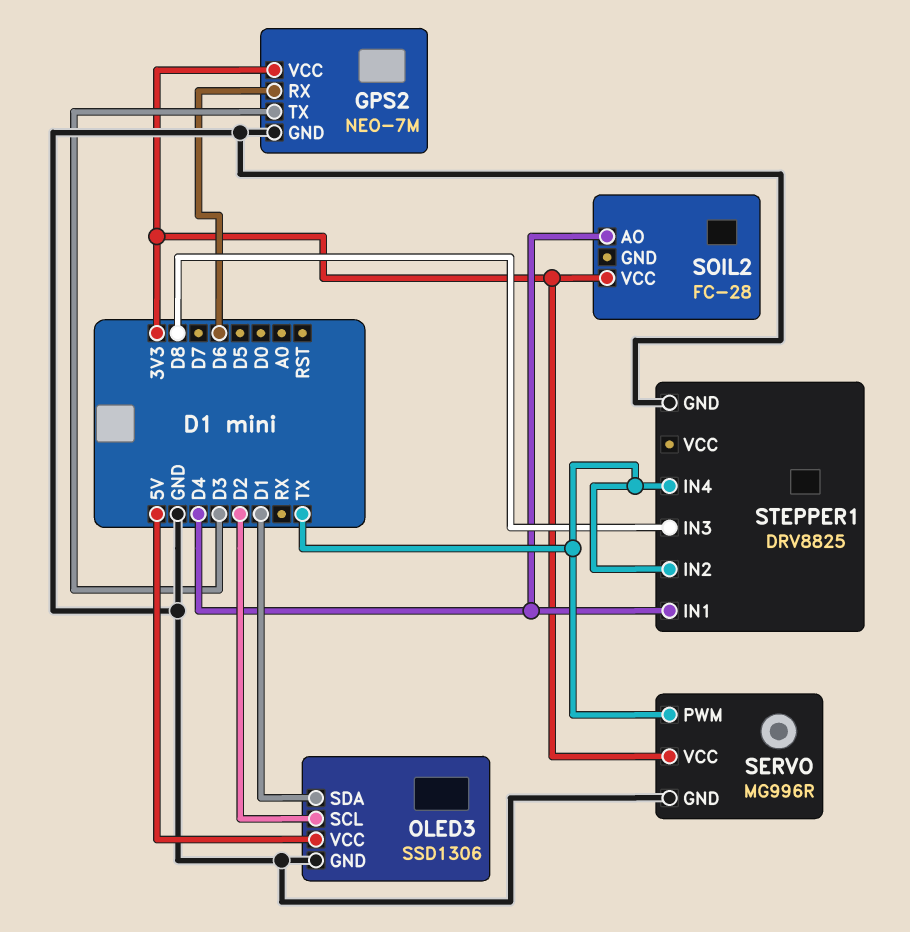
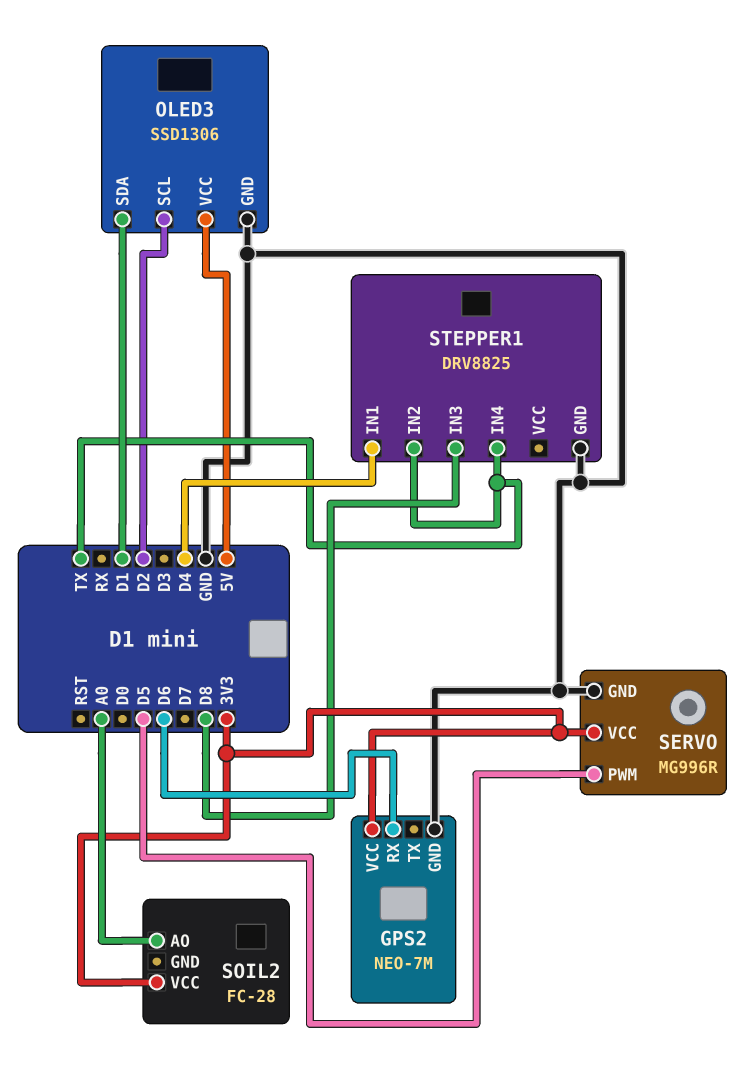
GPS2 pin TX: D3 -> none
SERVO pin PWM: TX -> D5
SOIL2 pin AO: D4 -> A0

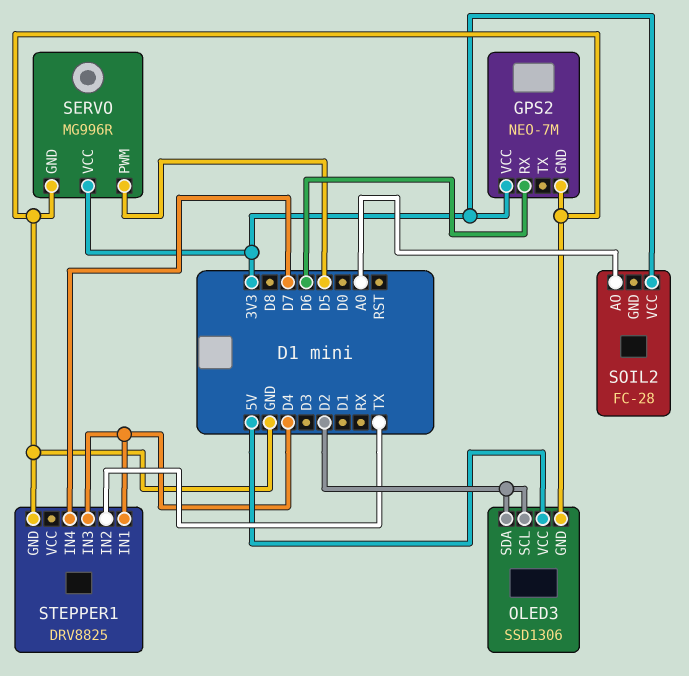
OLED3 pin SDA: D1 -> D2
STEPPER1 pin IN3: D8 -> D4
STEPPER1 pin IN4: TX -> D7

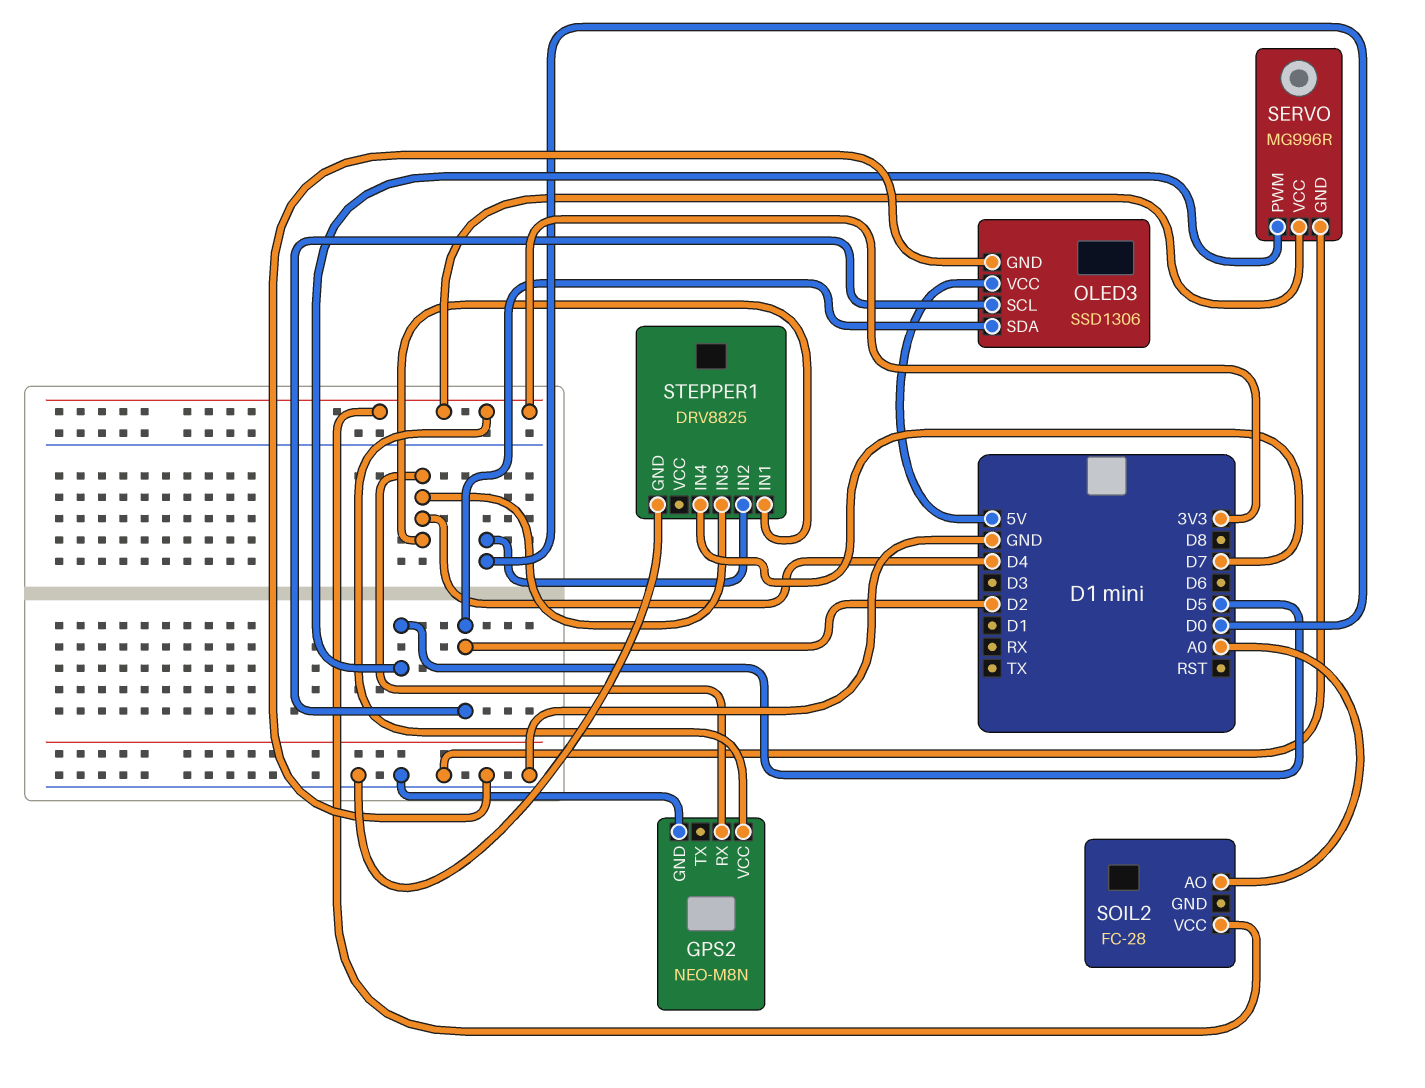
GPS2: NEO-7M -> NEO-M8N
GPS2 pin RX: D6 -> D4
STEPPER1 pin IN2: TX -> D0

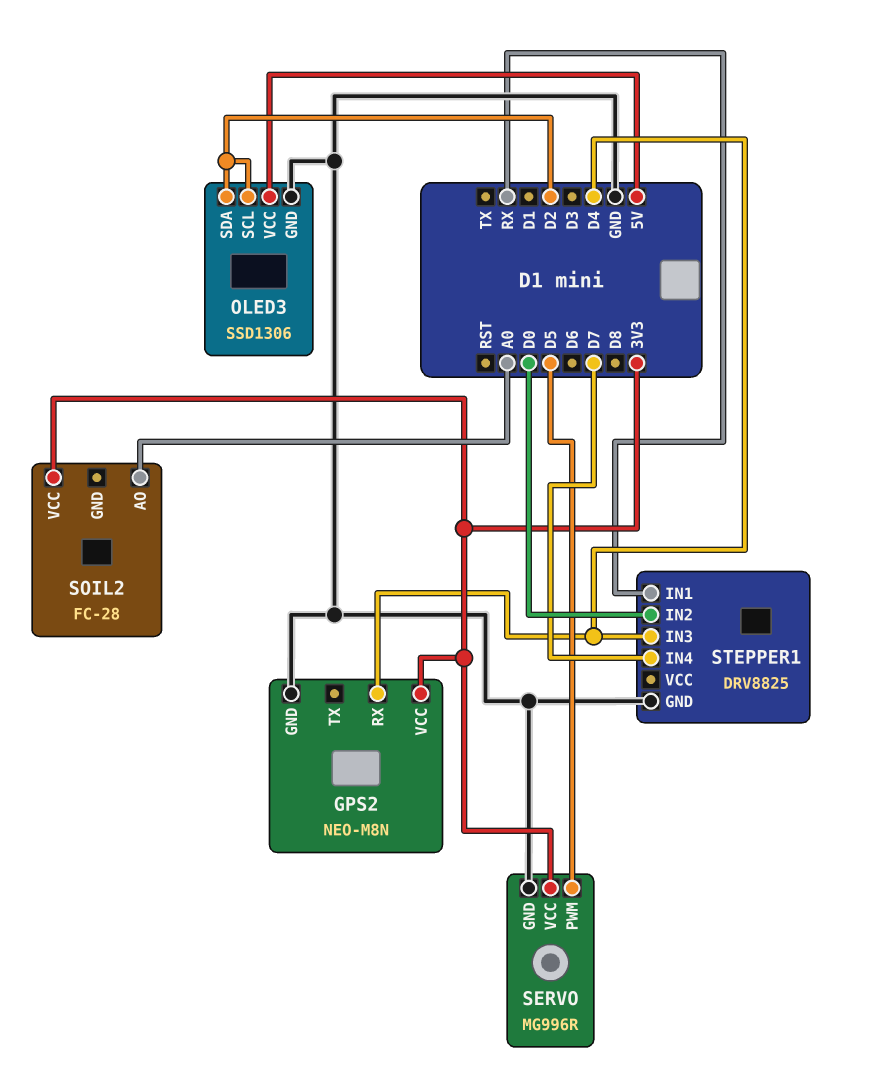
STEPPER1 pin IN1: D4 -> RX

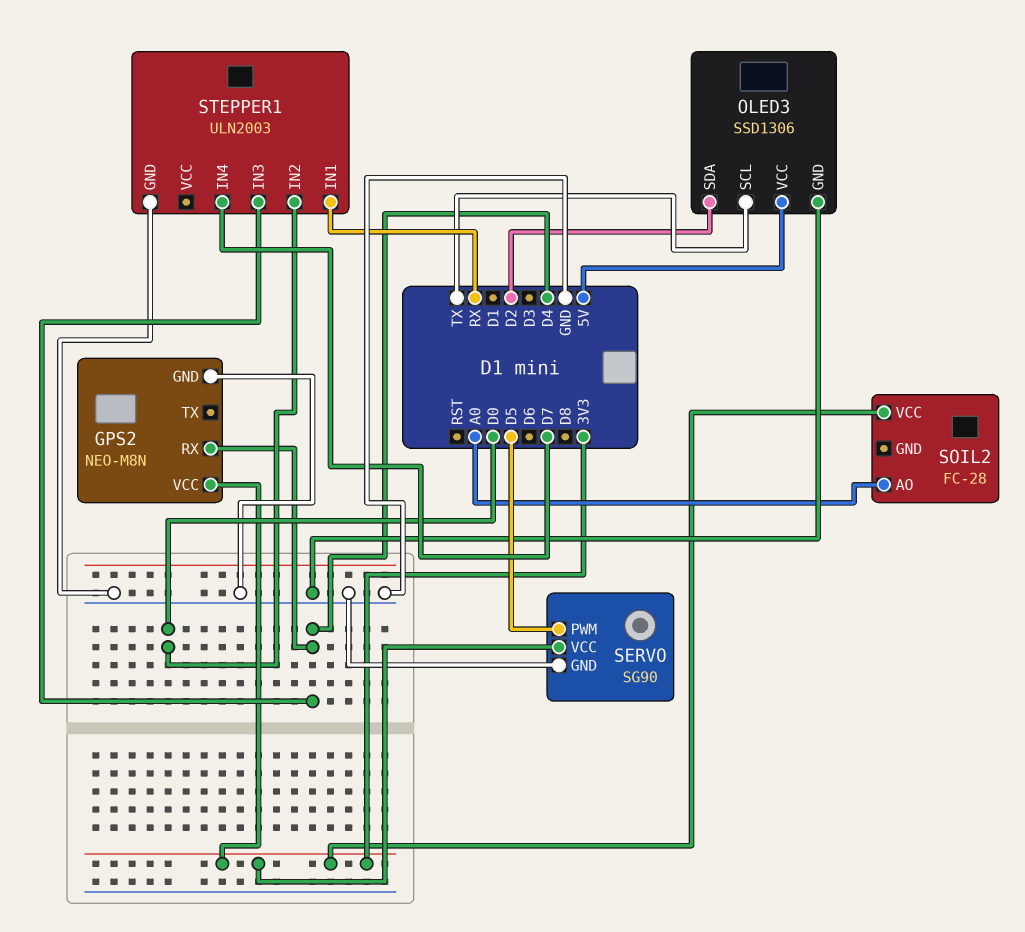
OLED3 pin SCL: D2 -> TX
SERVO: MG996R -> SG90
STEPPER1: DRV8825 -> ULN2003

